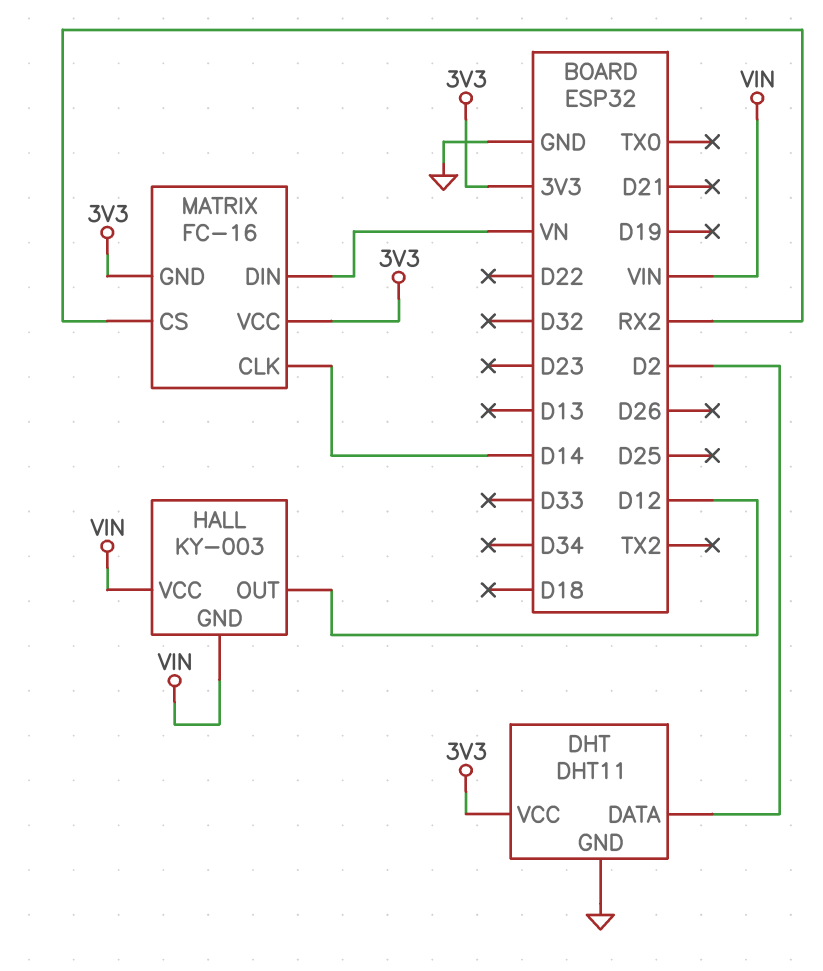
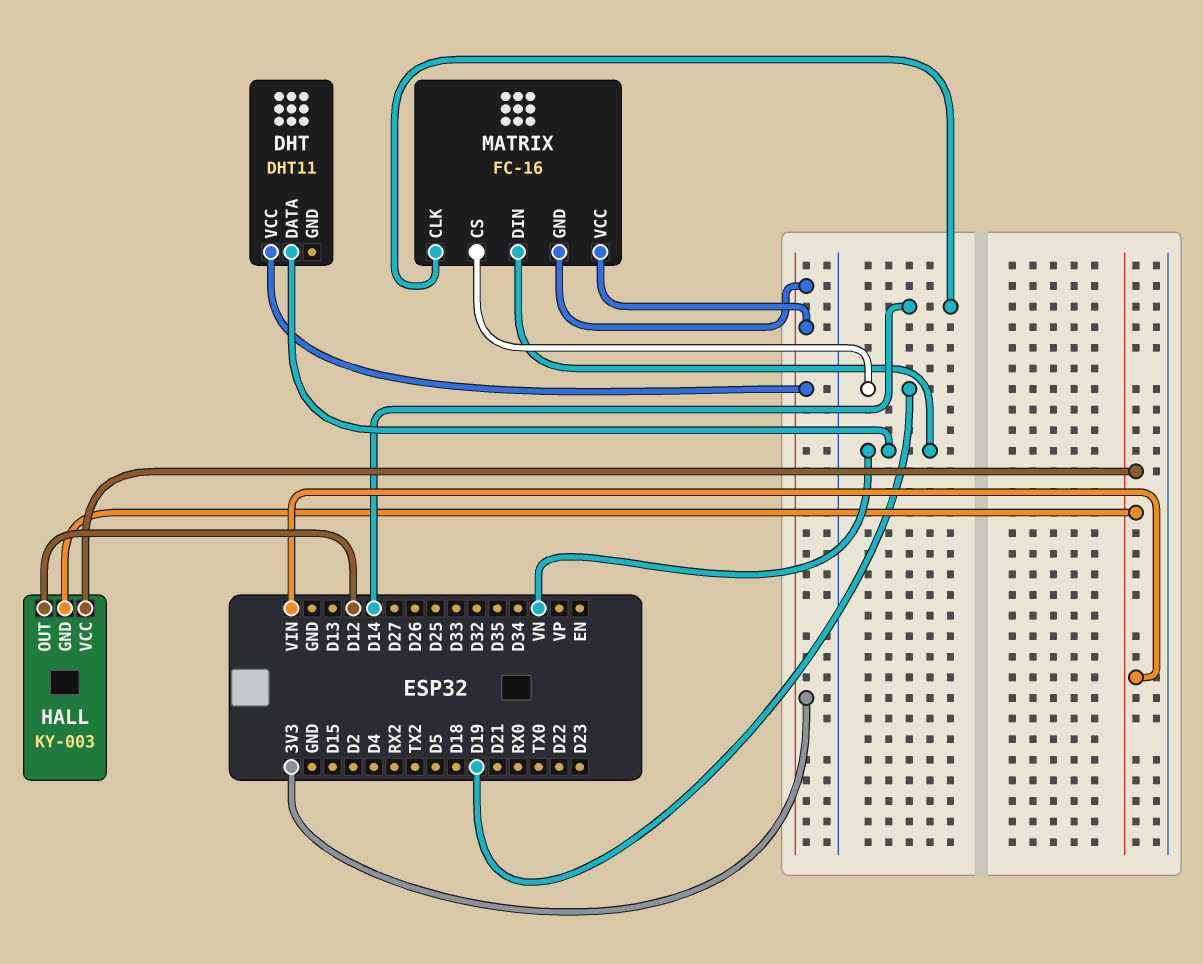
DHT pin DATA: D2 -> VN
DHT pin GND: GND -> none
MATRIX pin CS: RX2 -> D19

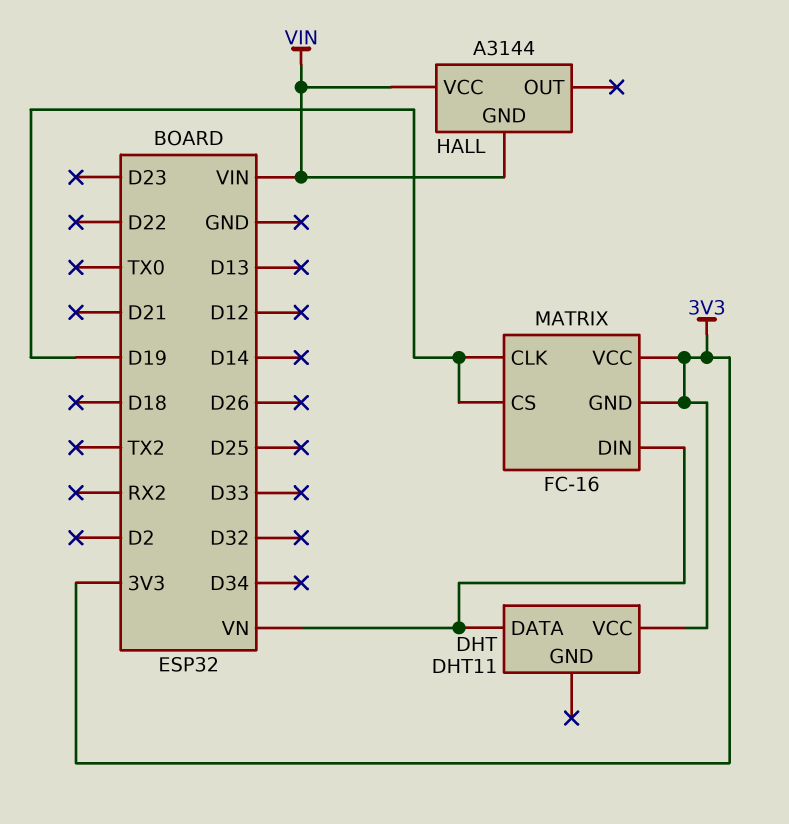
HALL: KY-003 -> A3144
HALL pin OUT: D12 -> none
MATRIX pin CLK: D14 -> D19

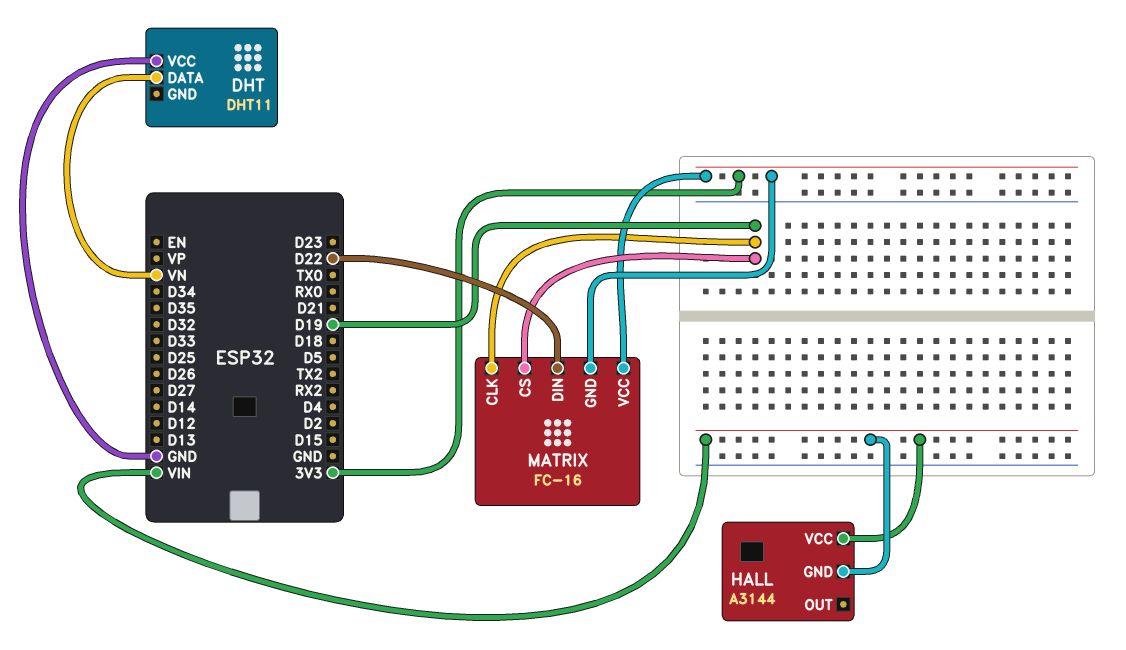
DHT pin VCC: 3V3 -> GND
MATRIX pin DIN: VN -> D22

